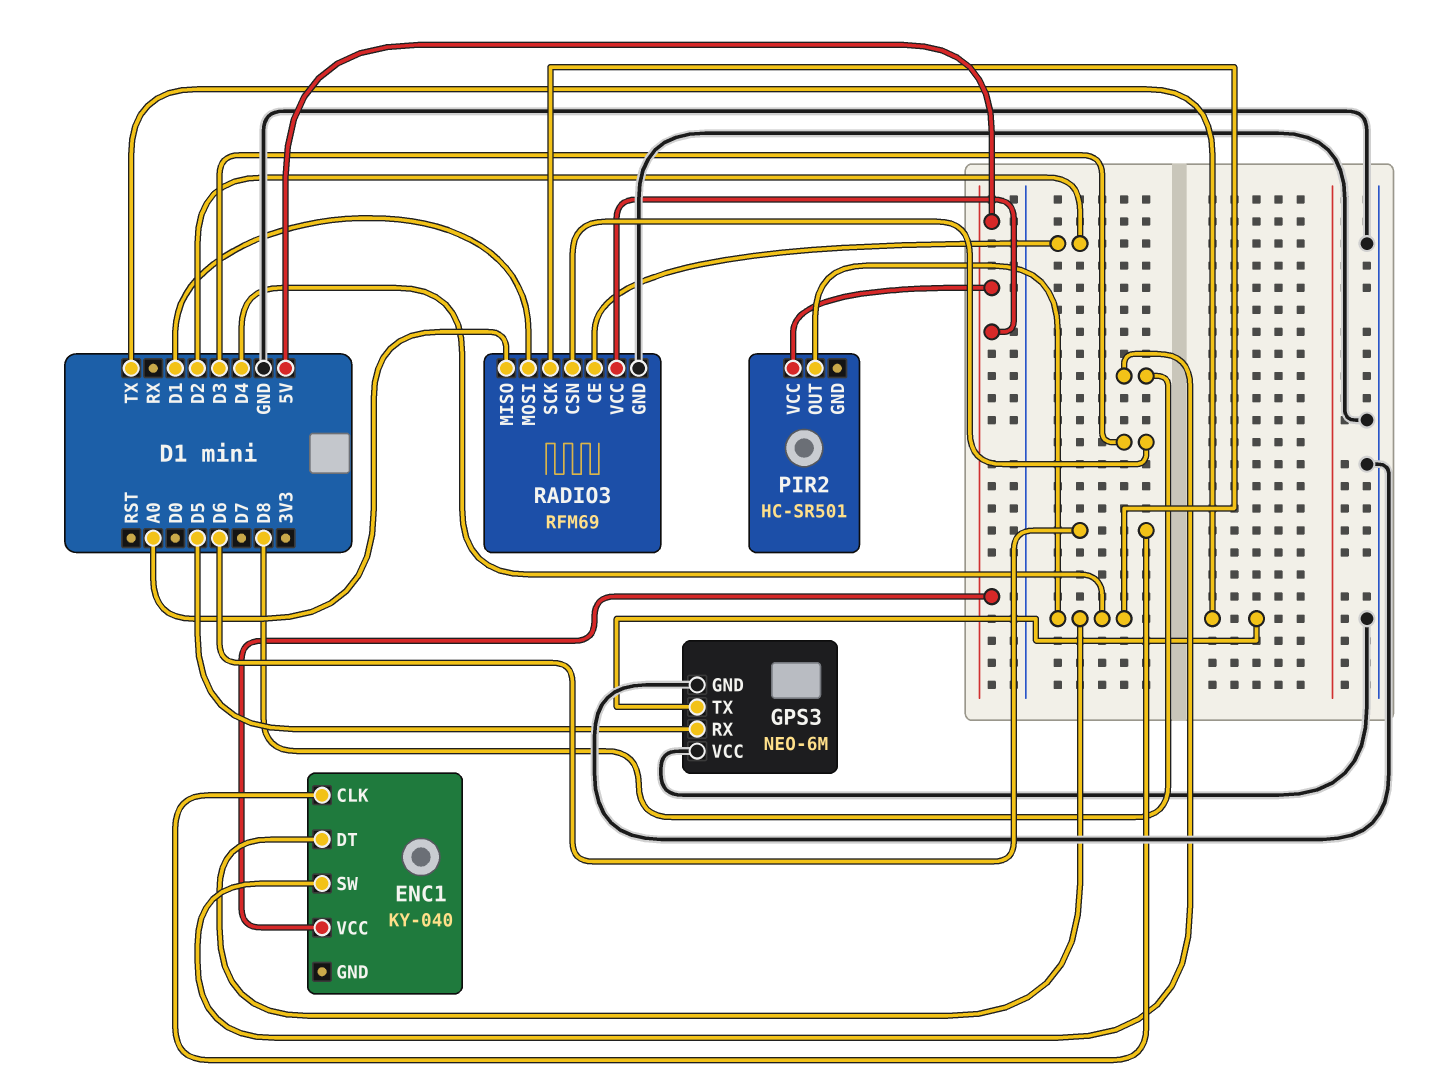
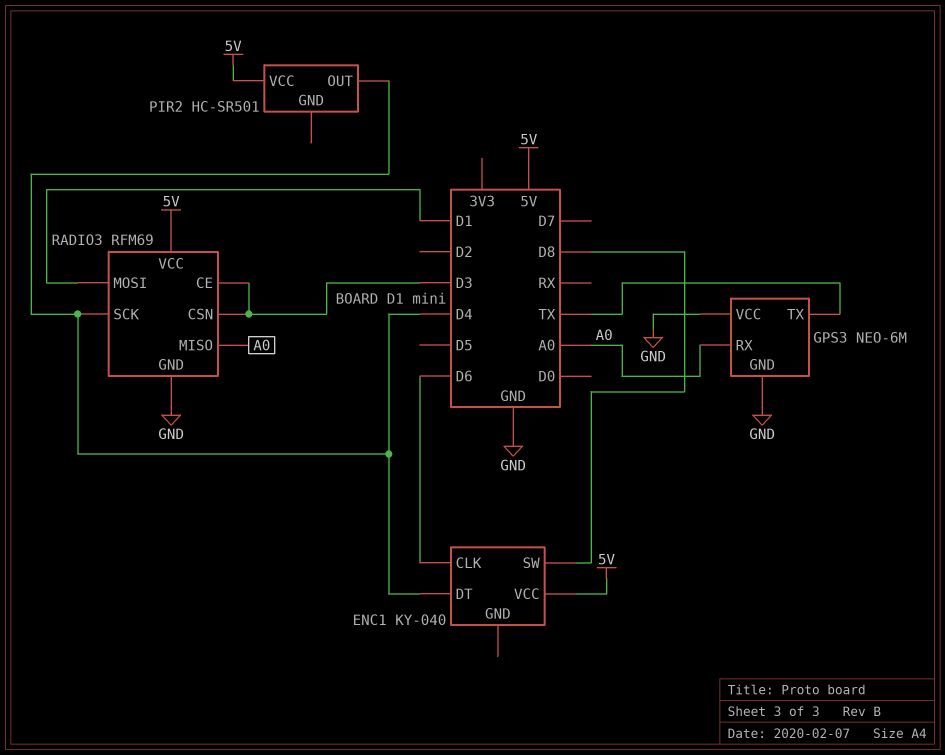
GPS3 pin RX: D5 -> A0
RADIO3 pin CE: D2 -> D3

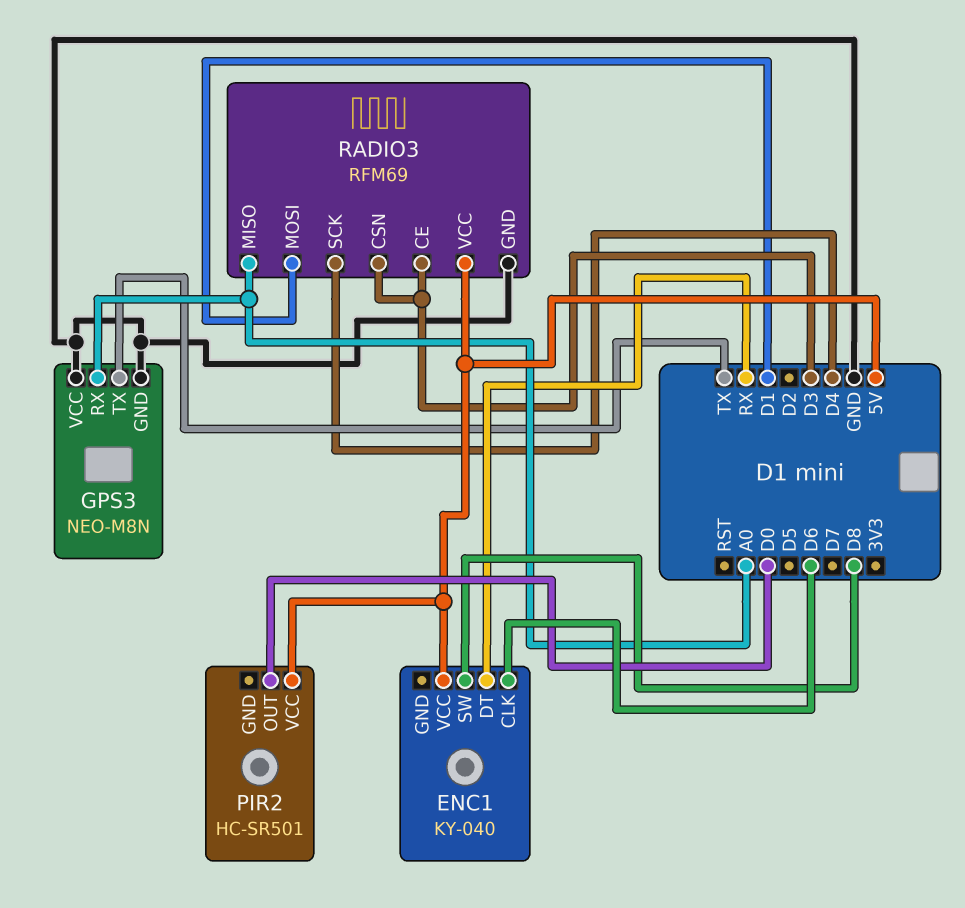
ENC1 pin DT: D4 -> RX
GPS3: NEO-6M -> NEO-M8N
PIR2 pin OUT: D4 -> D0

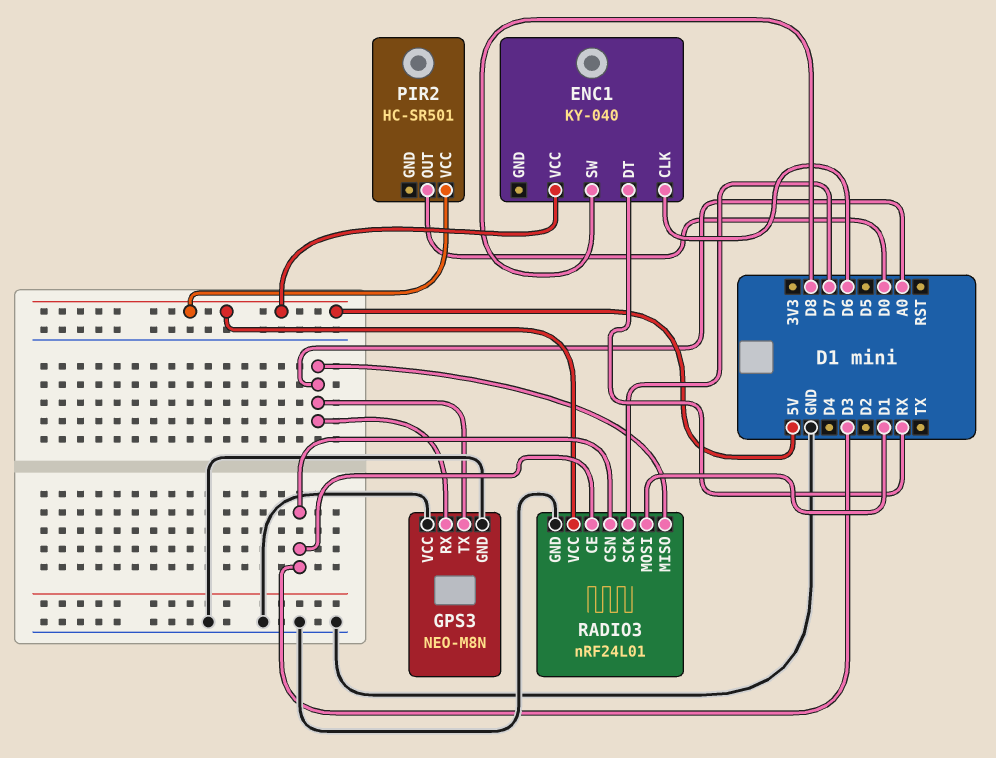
GPS3 pin TX: TX -> A0
RADIO3: RFM69 -> nRF24L01
RADIO3 pin SCK: D4 -> D7

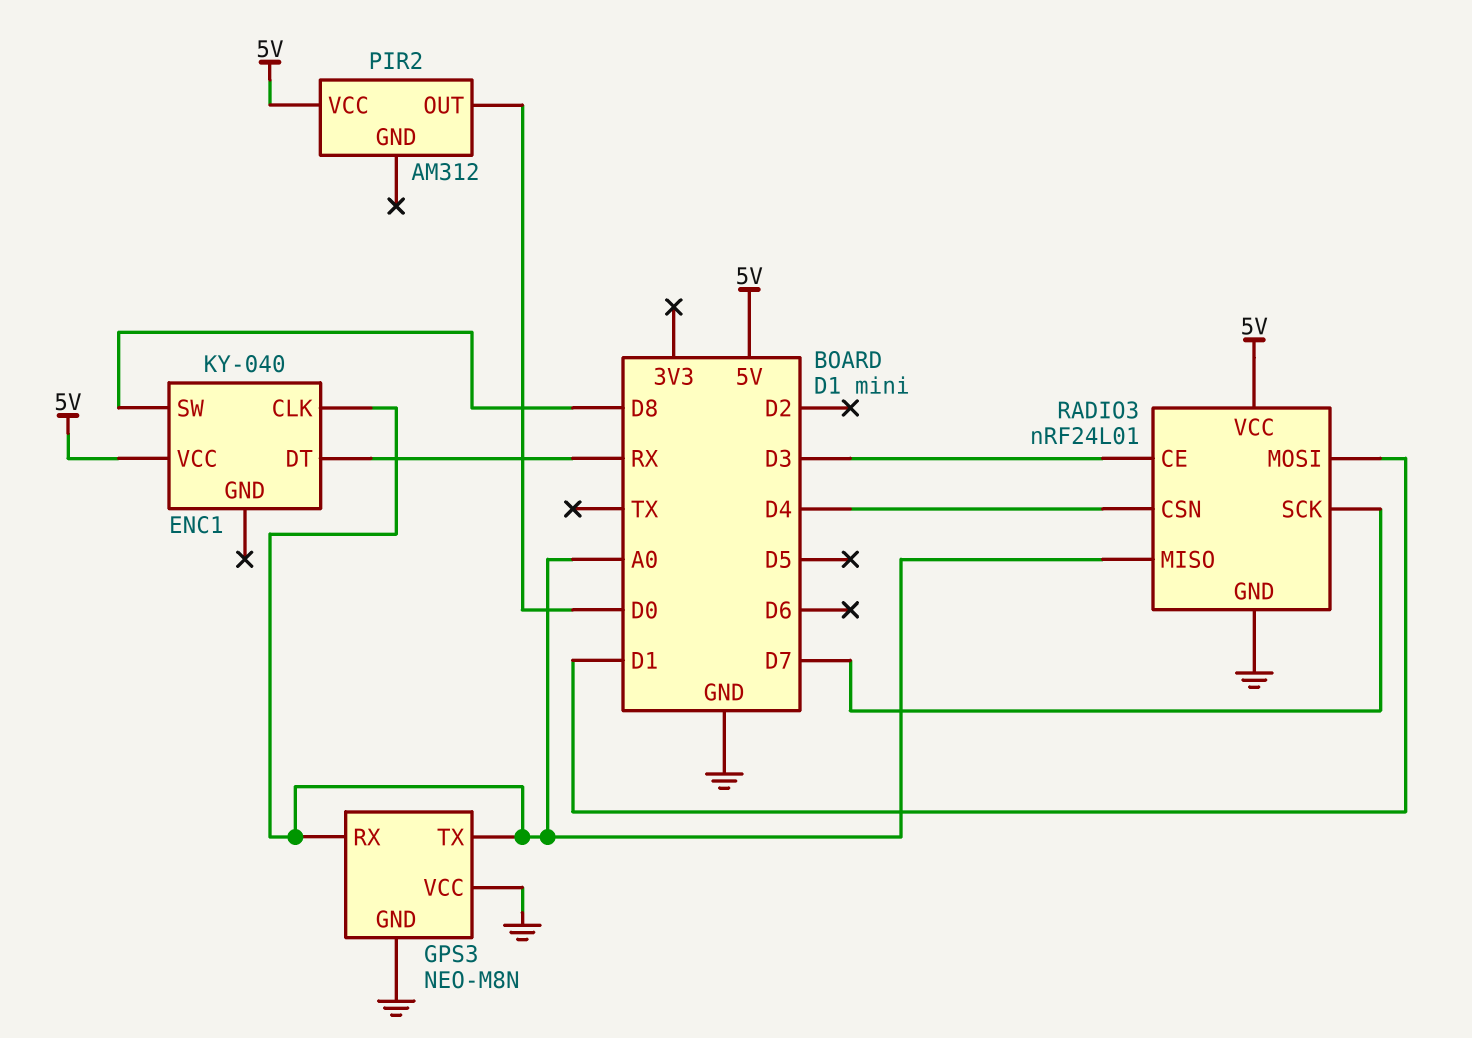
ENC1 pin CLK: D6 -> A0
PIR2: HC-SR501 -> AM312
RADIO3 pin CSN: D3 -> D4

